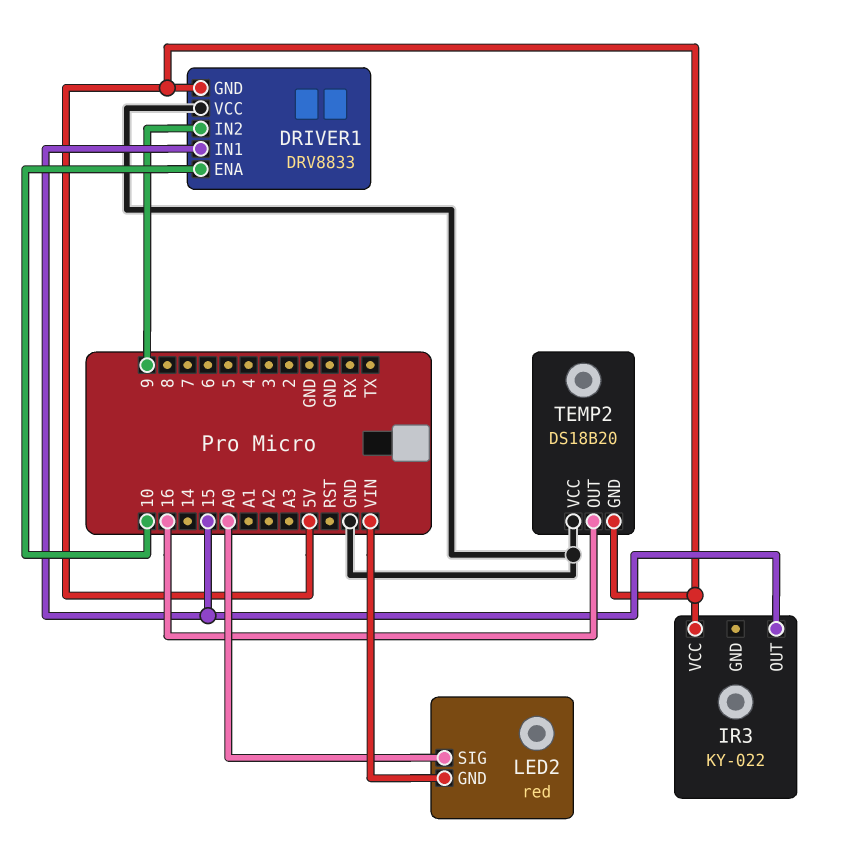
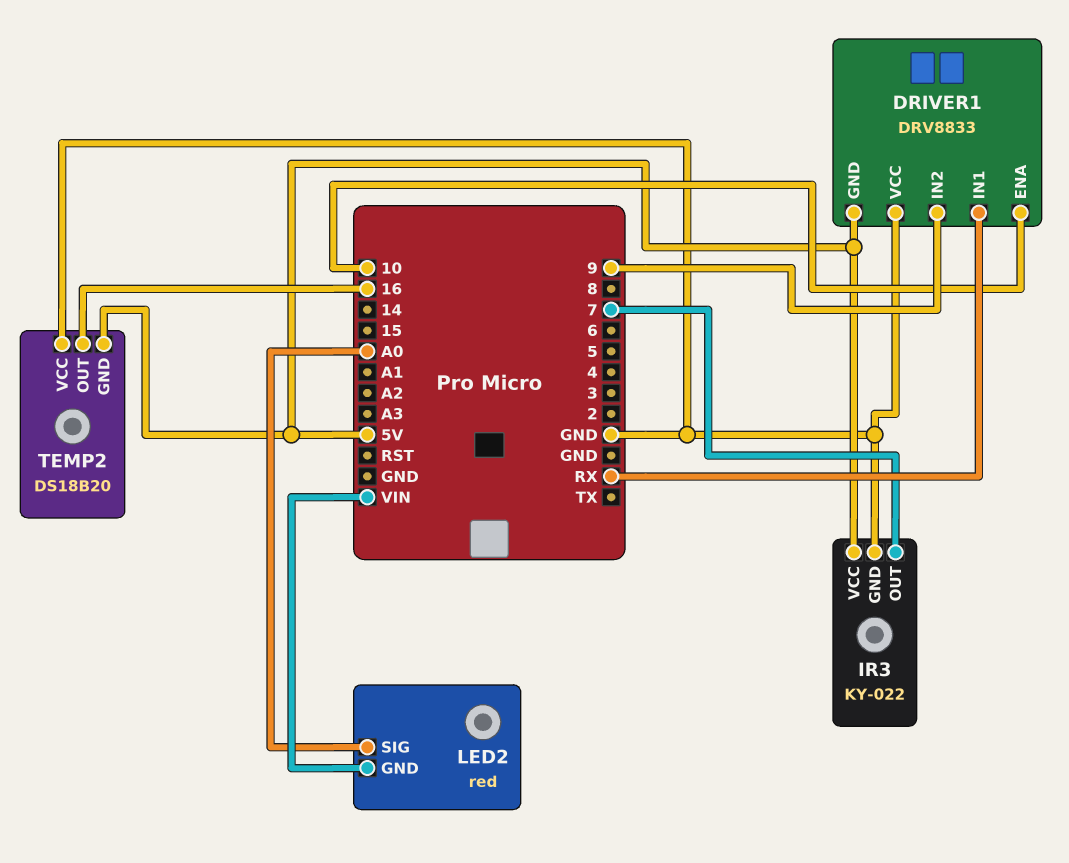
DRIVER1 pin IN1: 15 -> RX
IR3 pin GND: none -> GND
IR3 pin OUT: 15 -> 7

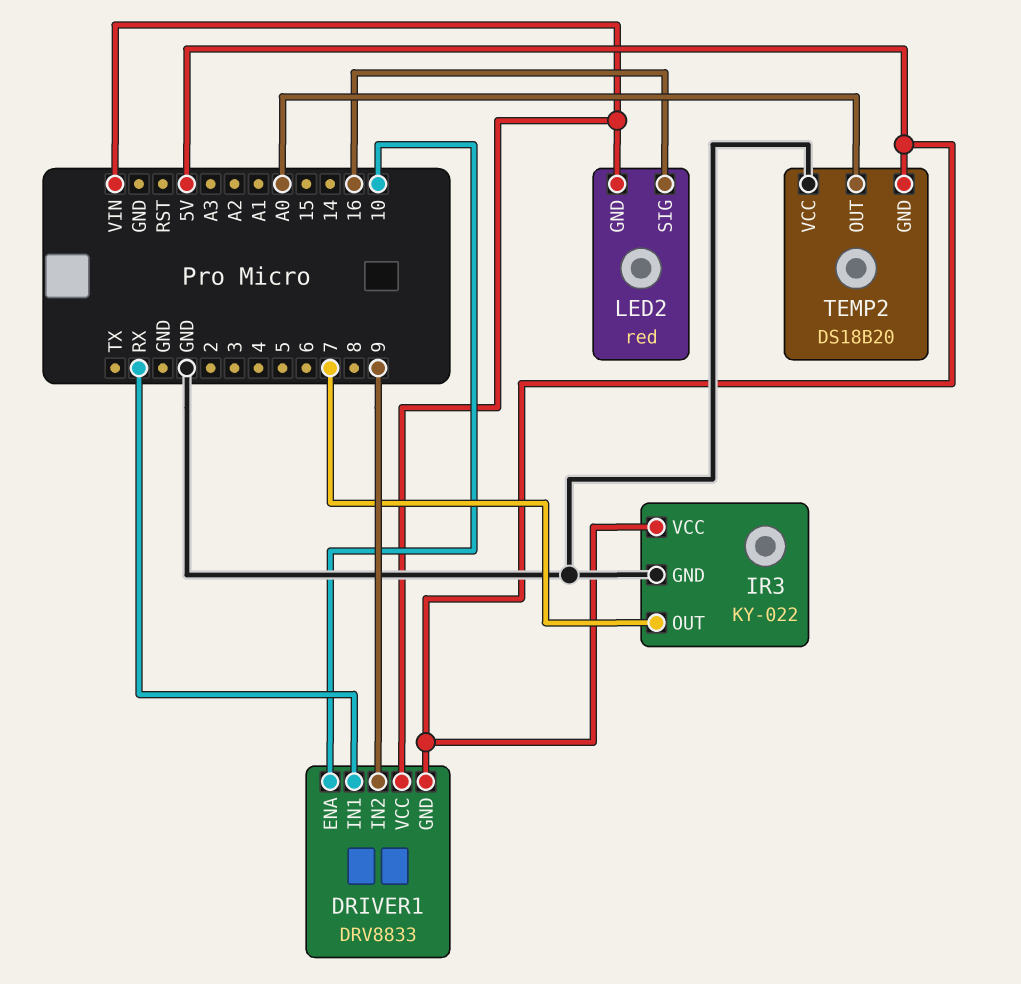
DRIVER1 pin VCC: GND -> VIN
LED2 pin SIG: A0 -> 16
TEMP2 pin OUT: 16 -> A0

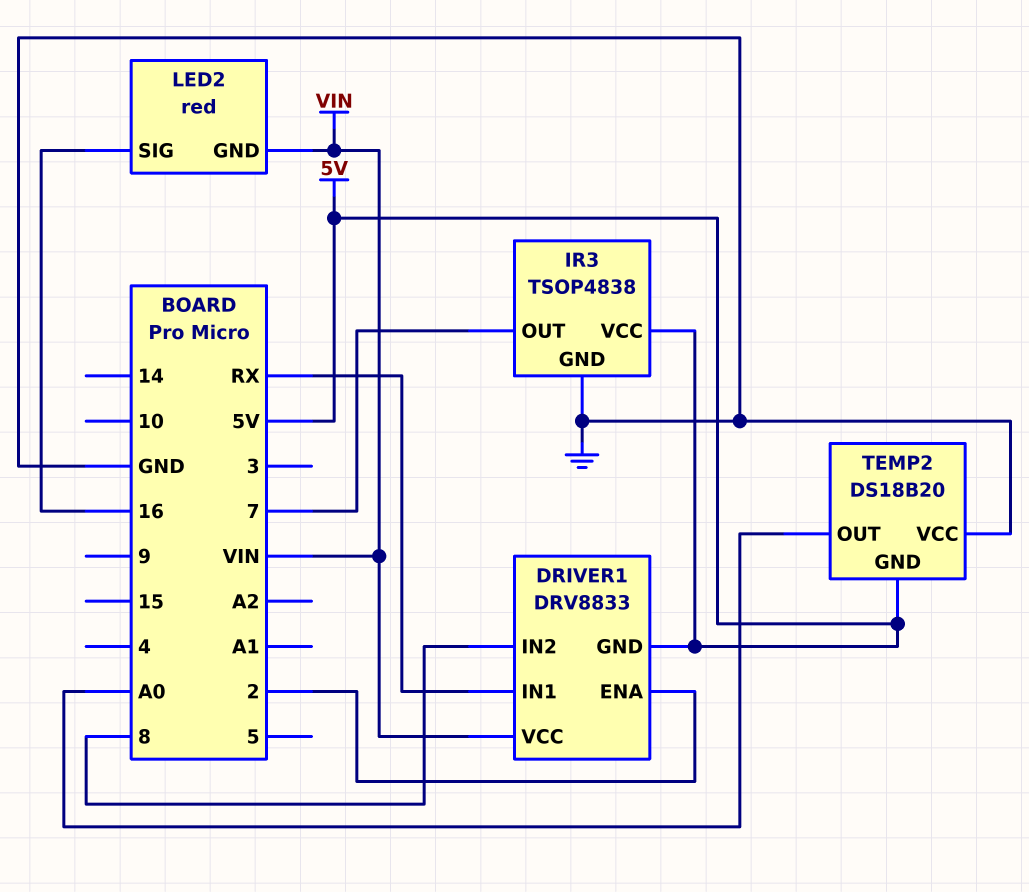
DRIVER1 pin ENA: 10 -> 2
DRIVER1 pin IN2: 9 -> 8
IR3: KY-022 -> TSOP4838

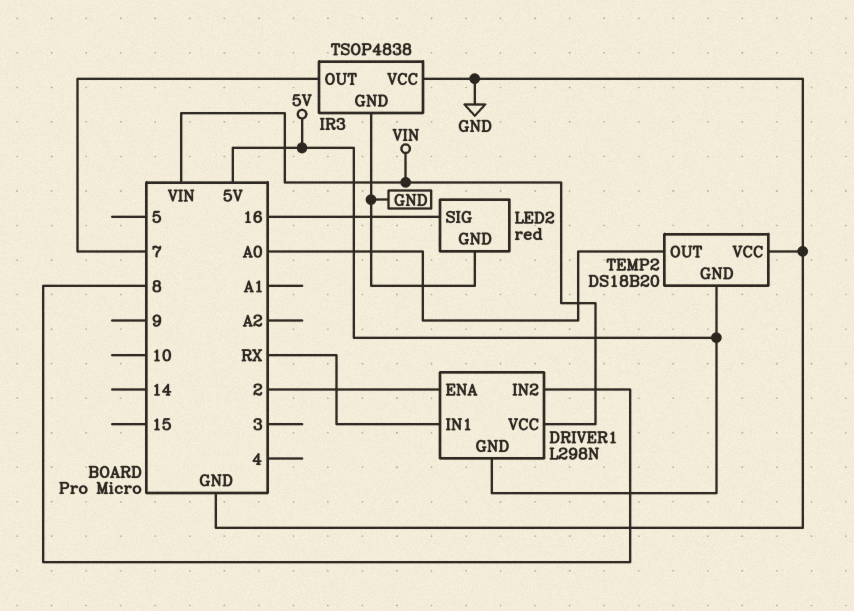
DRIVER1: DRV8833 -> L298N
IR3 pin VCC: 5V -> GND
LED2 pin GND: VIN -> GND

